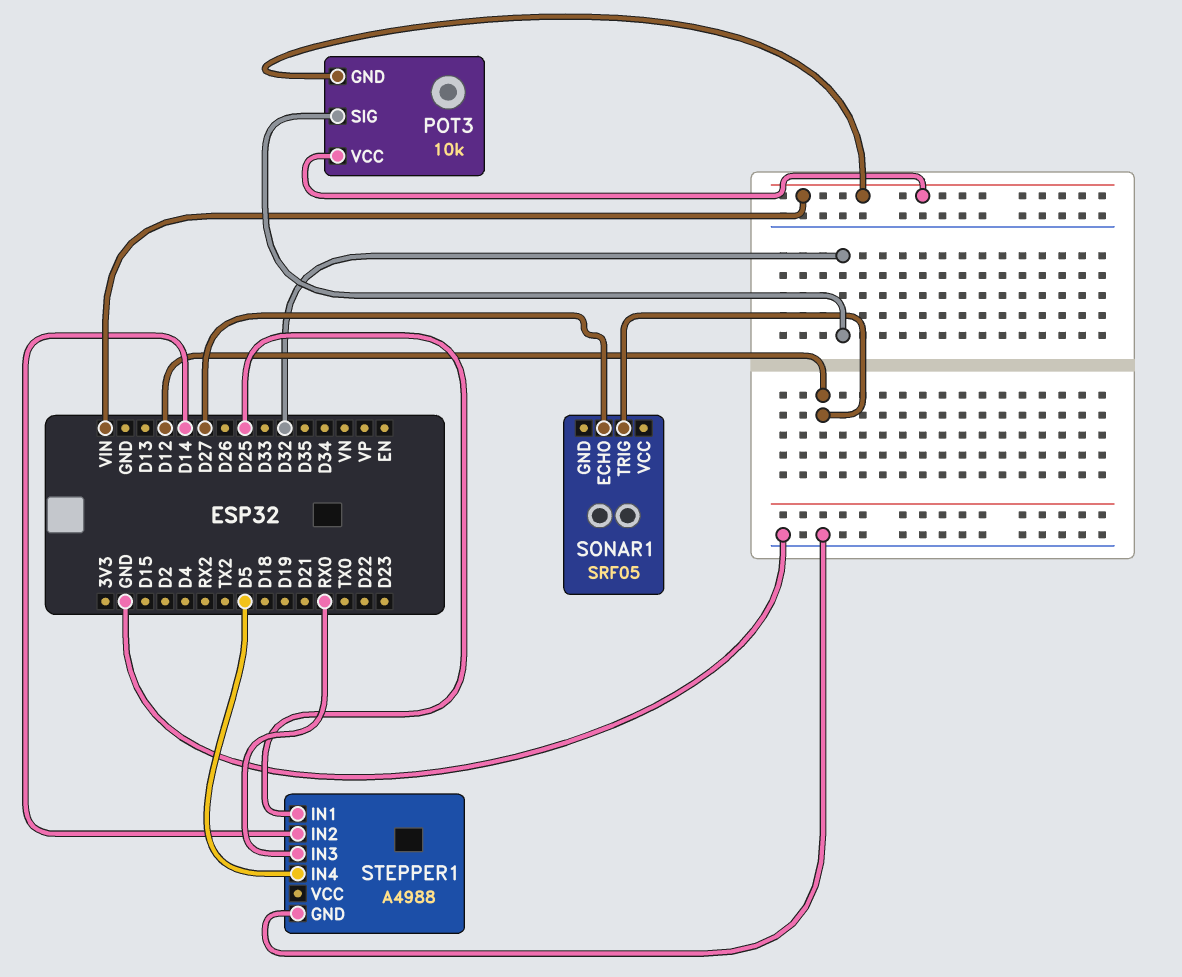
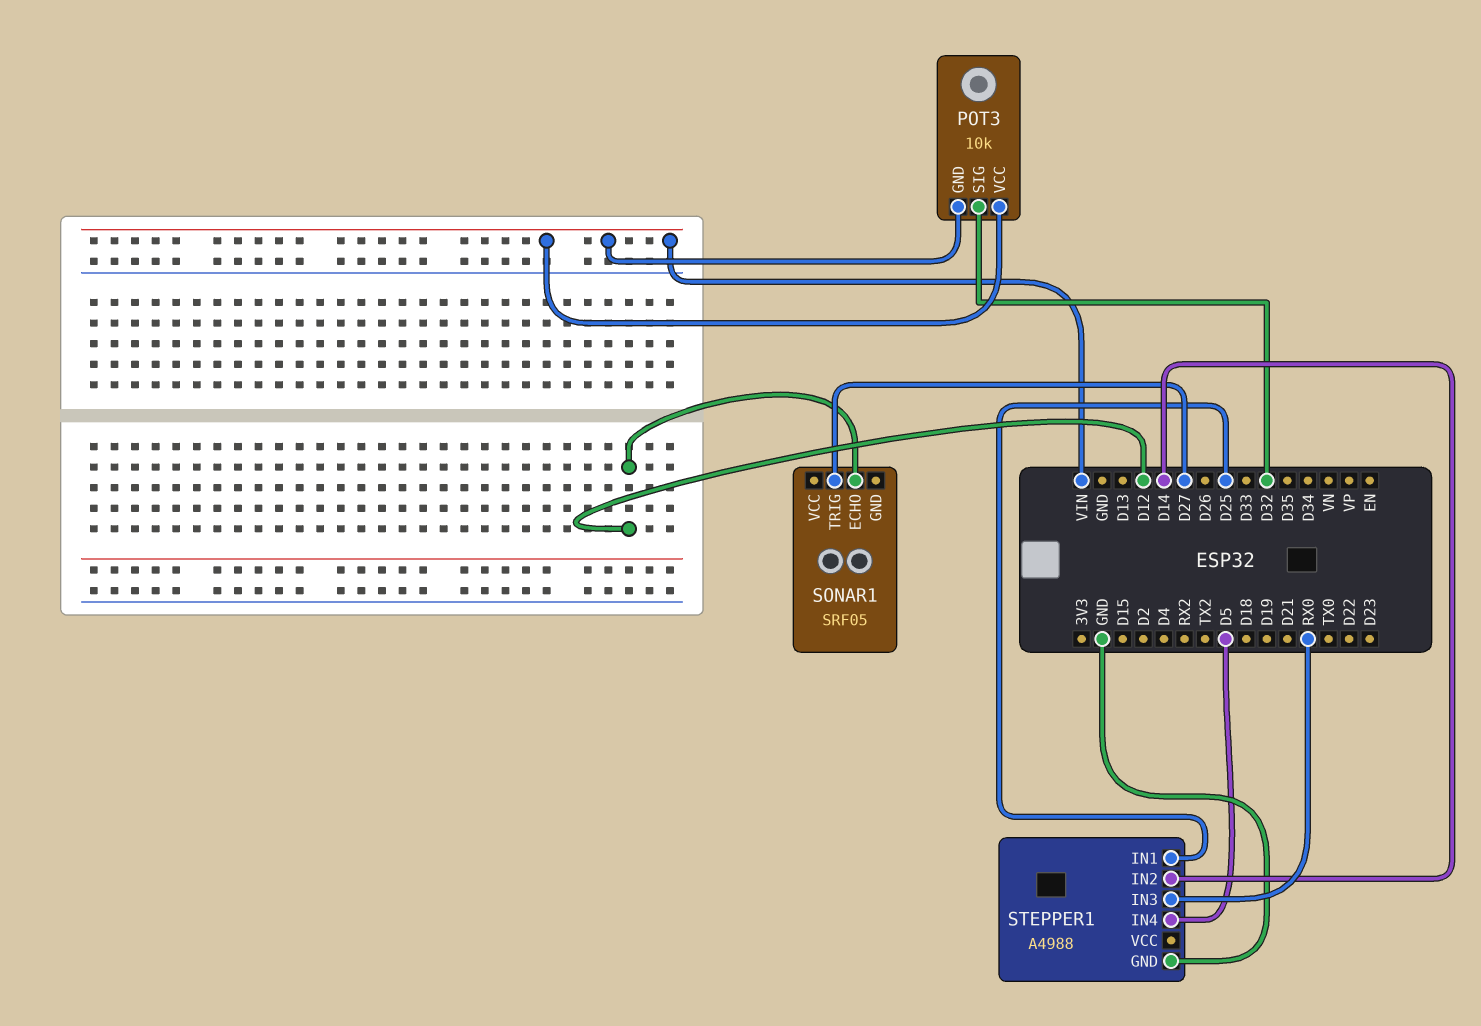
SONAR1 pin ECHO: D27 -> D12
SONAR1 pin TRIG: D12 -> D27

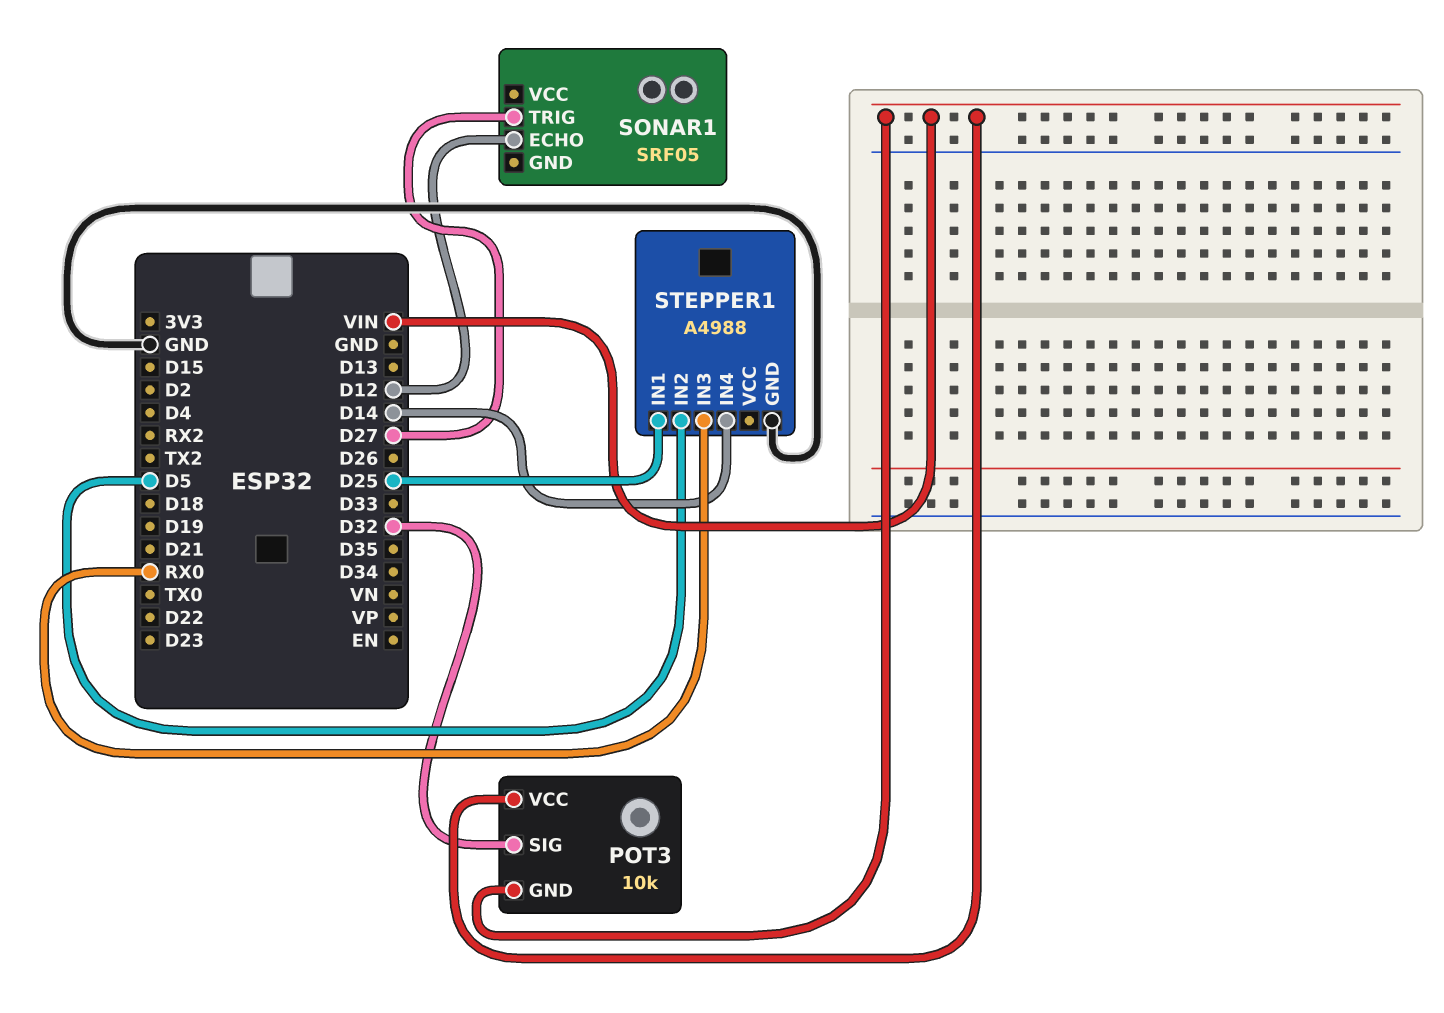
STEPPER1 pin IN2: D14 -> D5
STEPPER1 pin IN4: D5 -> D14

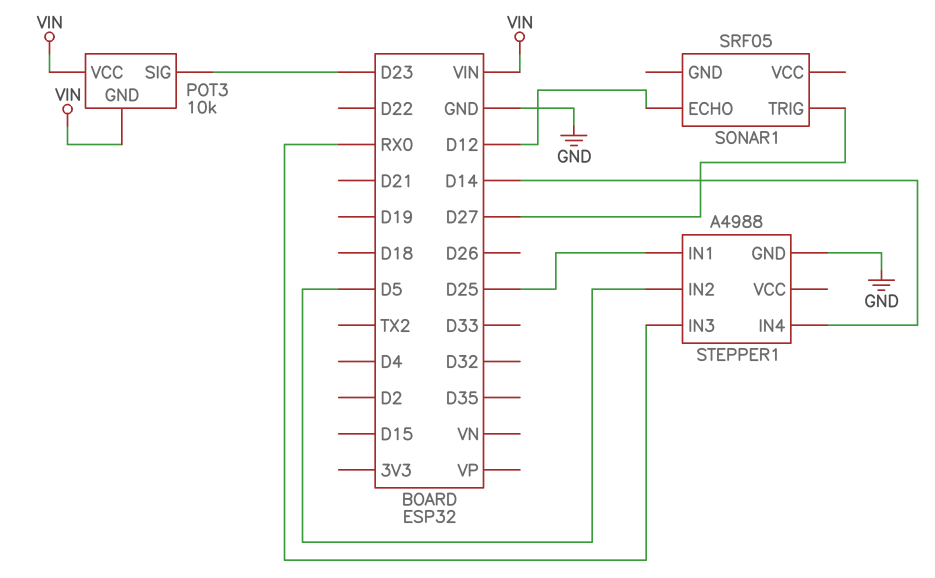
POT3 pin SIG: D32 -> D23

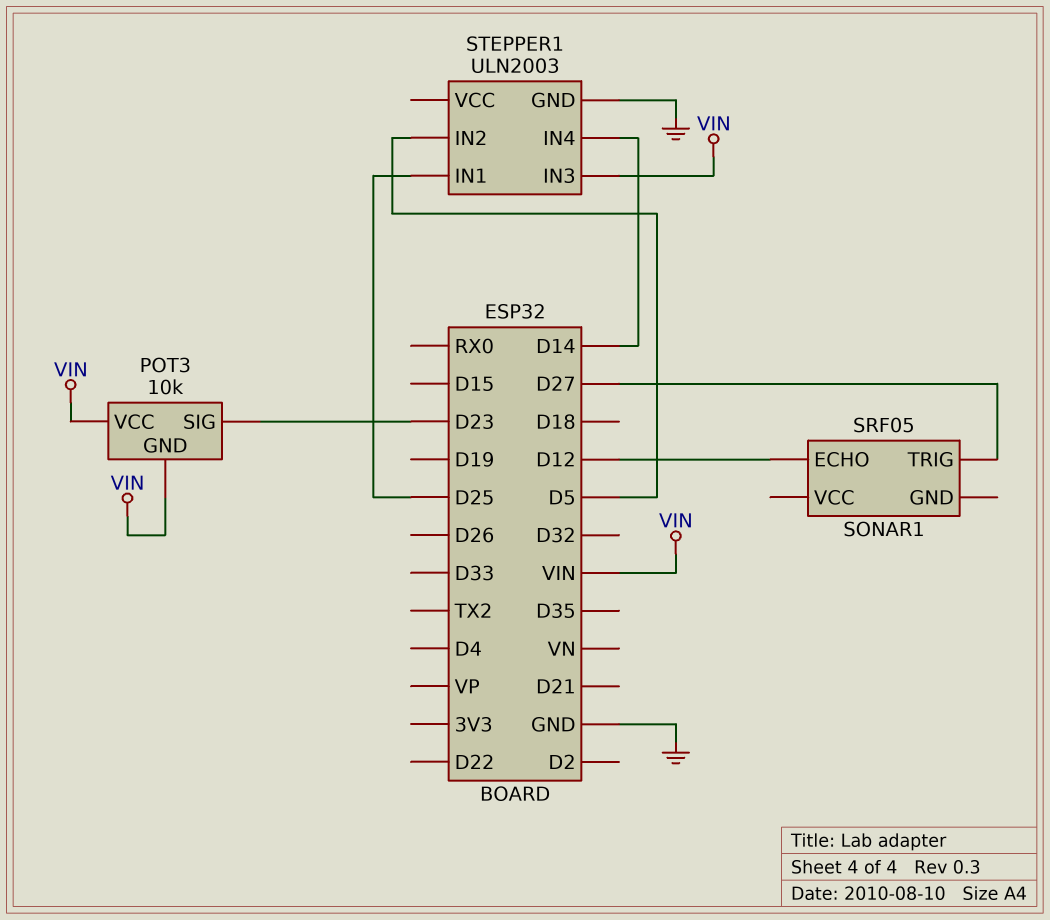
STEPPER1: A4988 -> ULN2003
STEPPER1 pin IN3: RX0 -> VIN

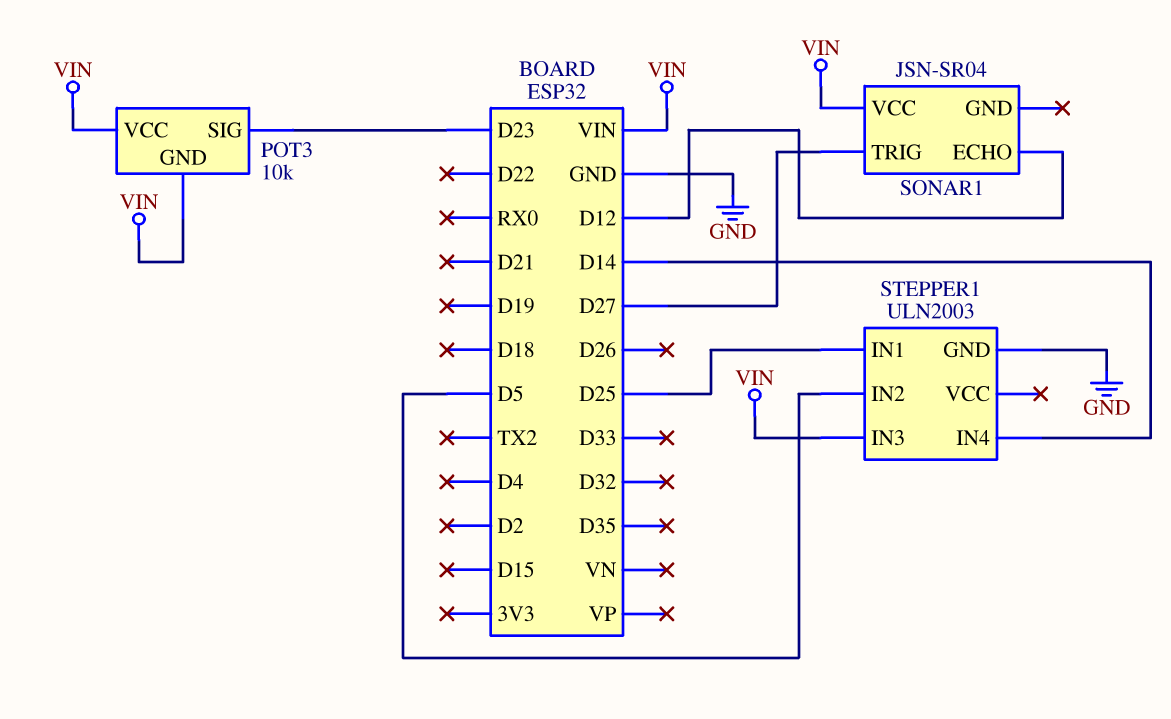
SONAR1: SRF05 -> JSN-SR04
SONAR1 pin VCC: none -> VIN

